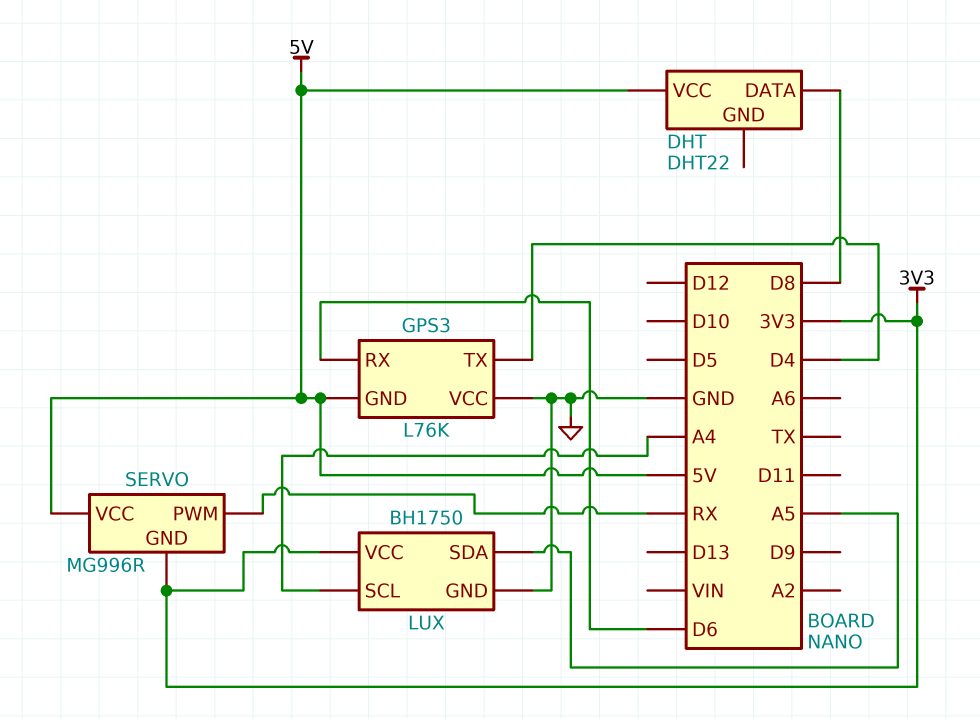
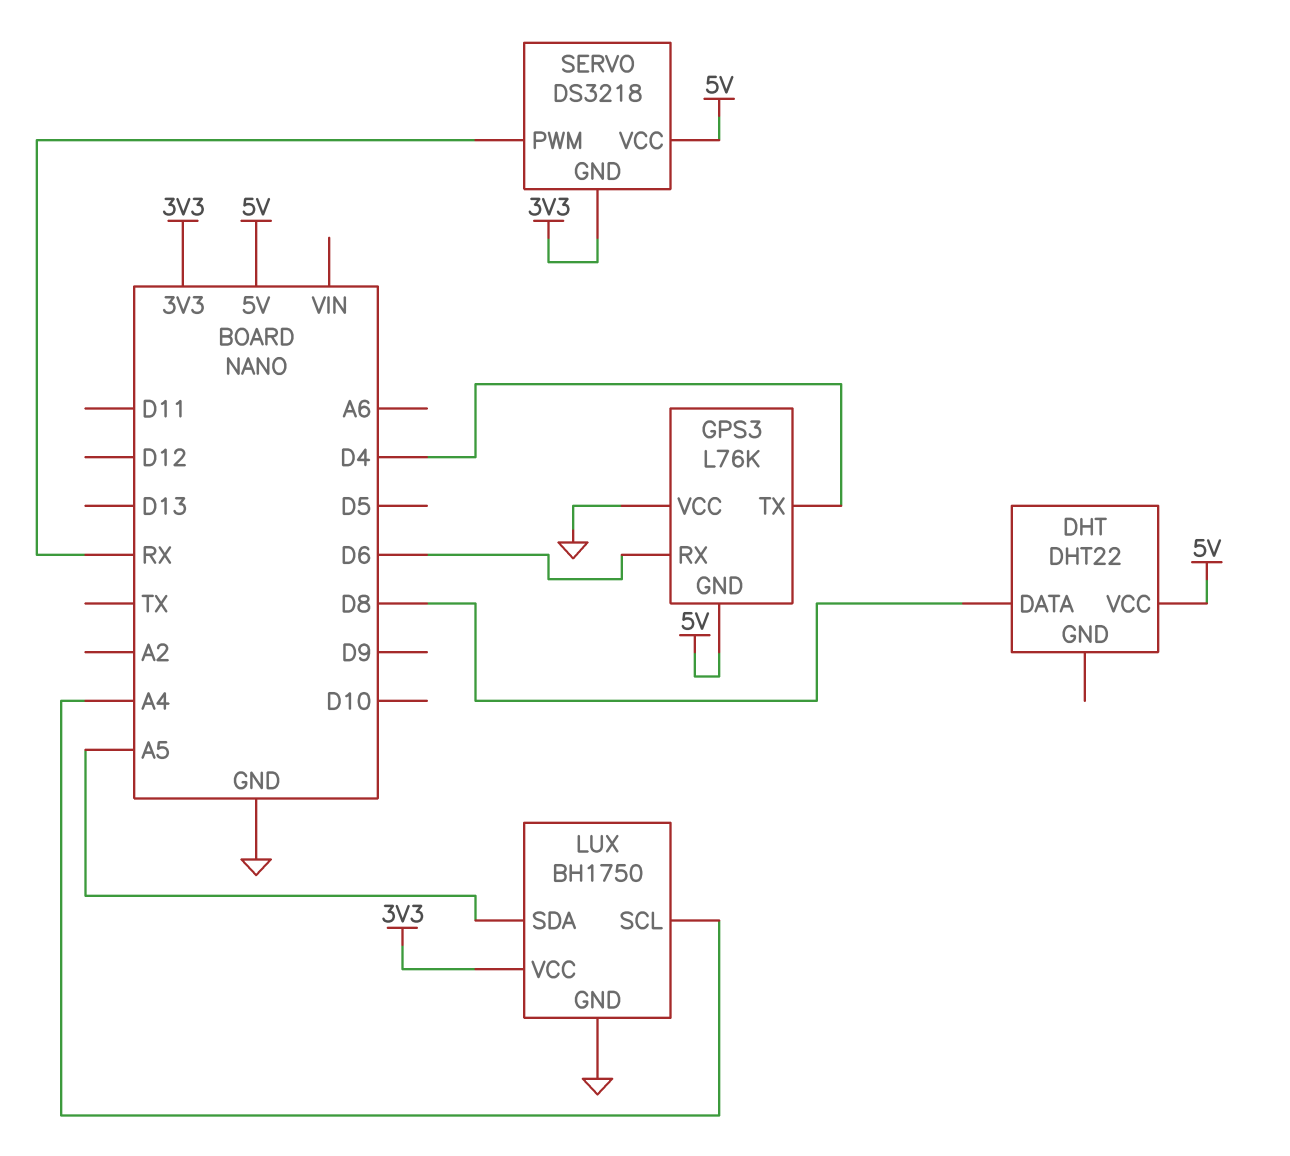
SERVO: MG996R -> DS3218

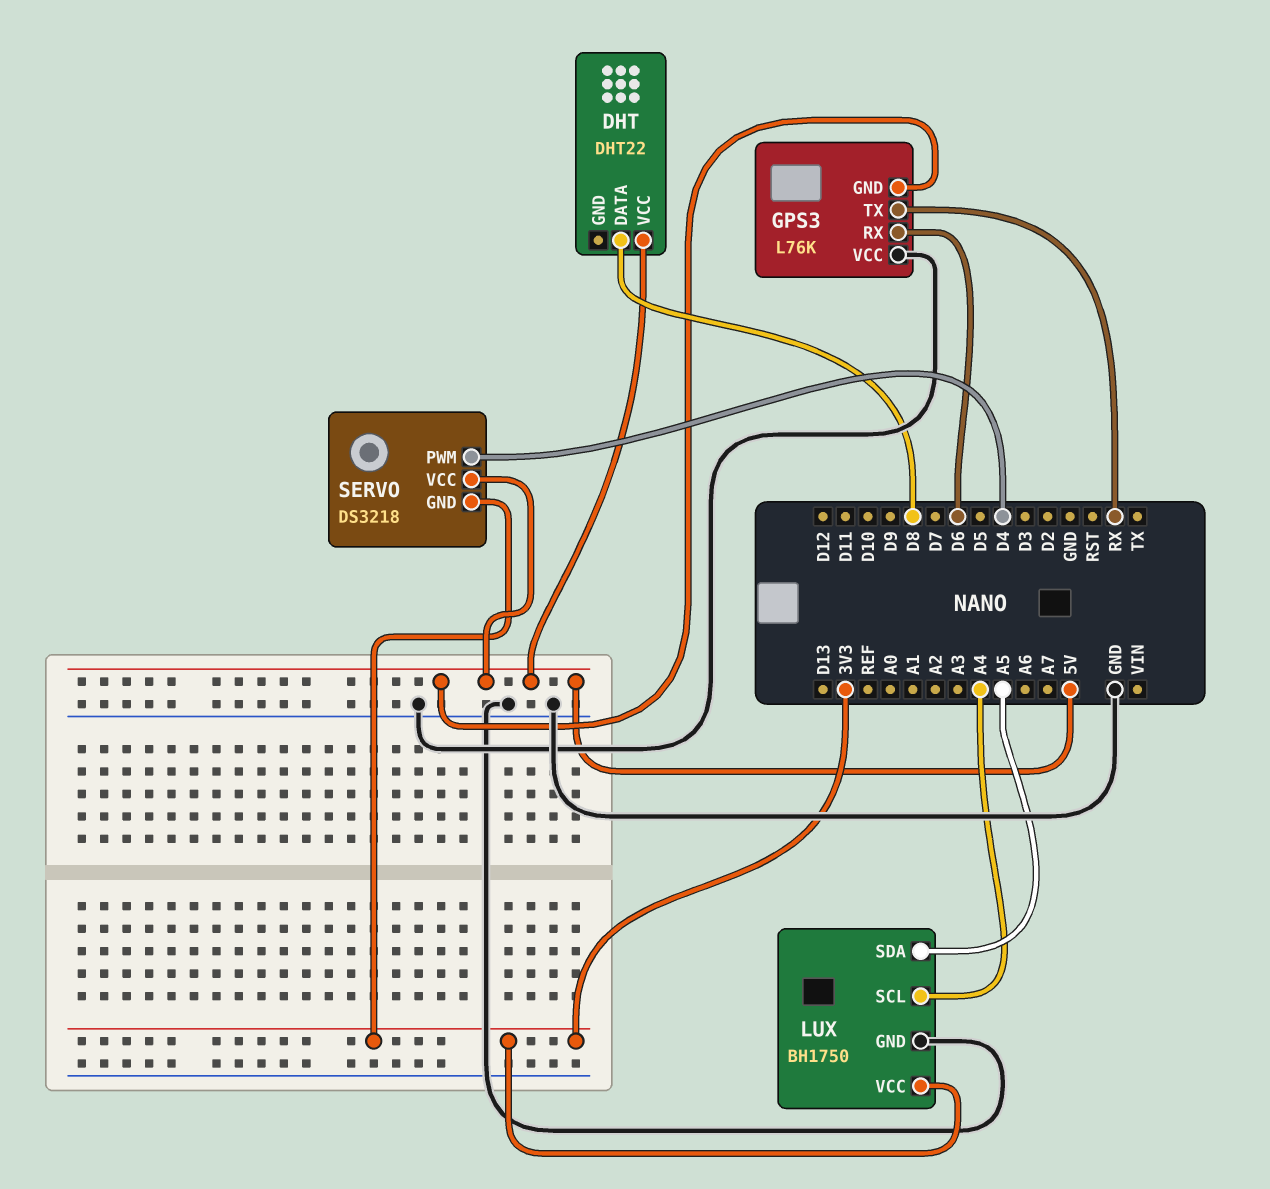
GPS3 pin TX: D4 -> RX
SERVO pin PWM: RX -> D4

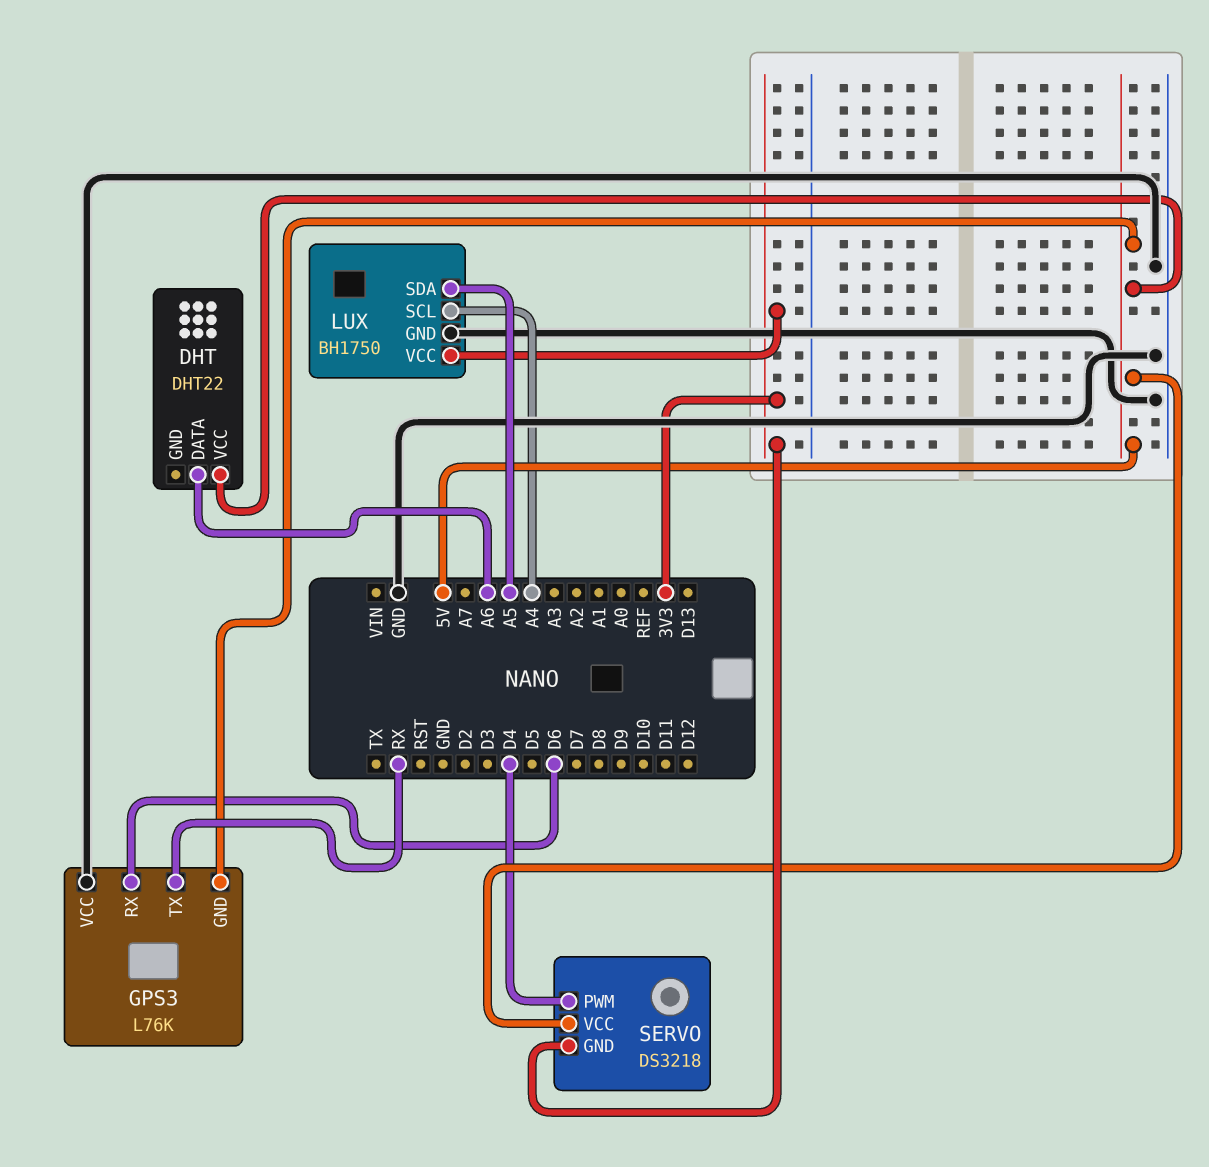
DHT pin DATA: D8 -> A6

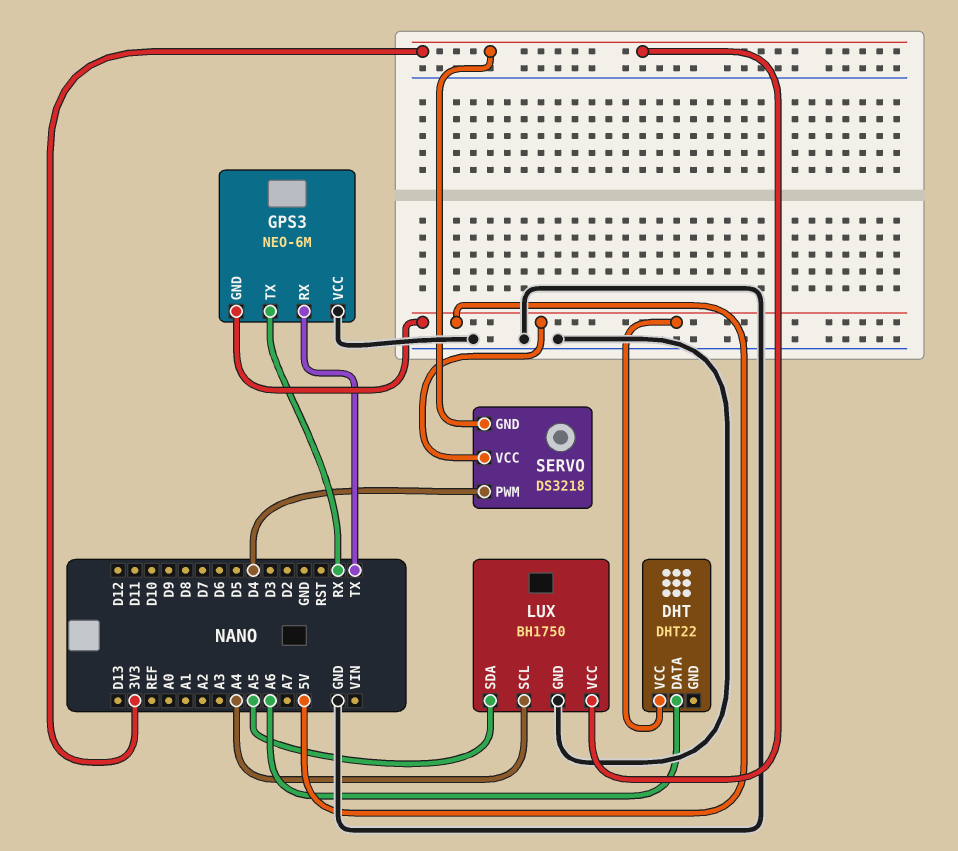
GPS3: L76K -> NEO-6M
GPS3 pin RX: D6 -> TX

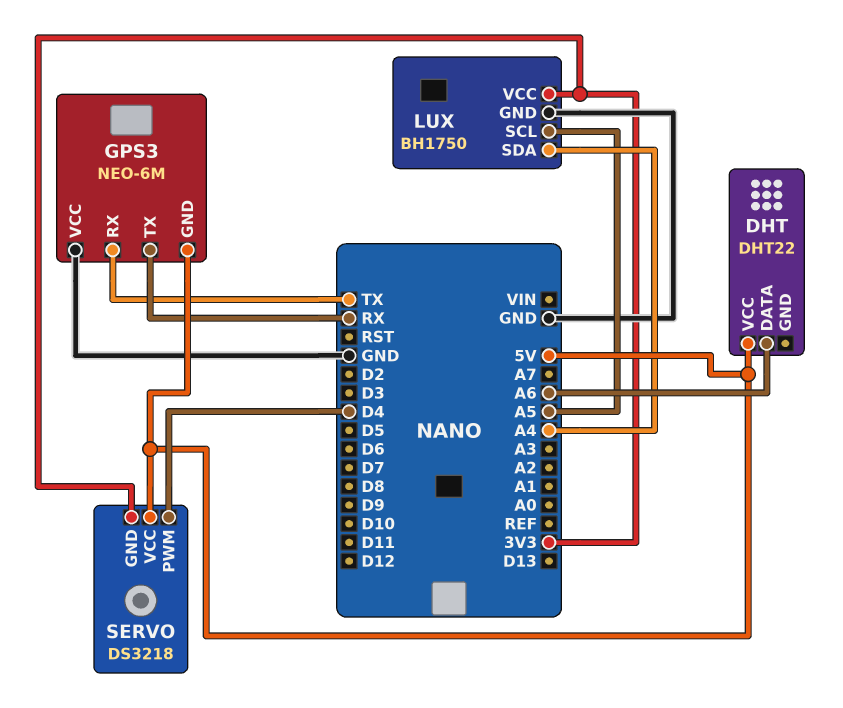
LUX pin SCL: A4 -> A5
LUX pin SDA: A5 -> A4

